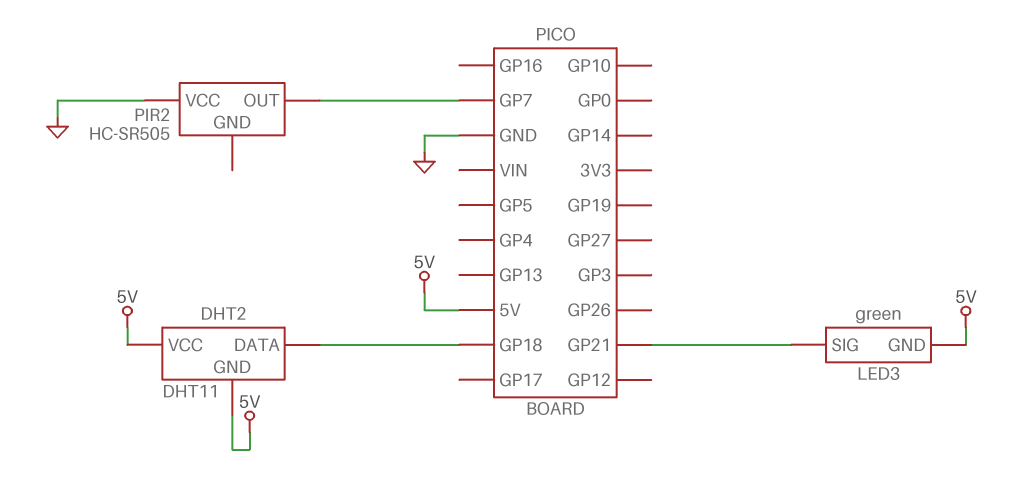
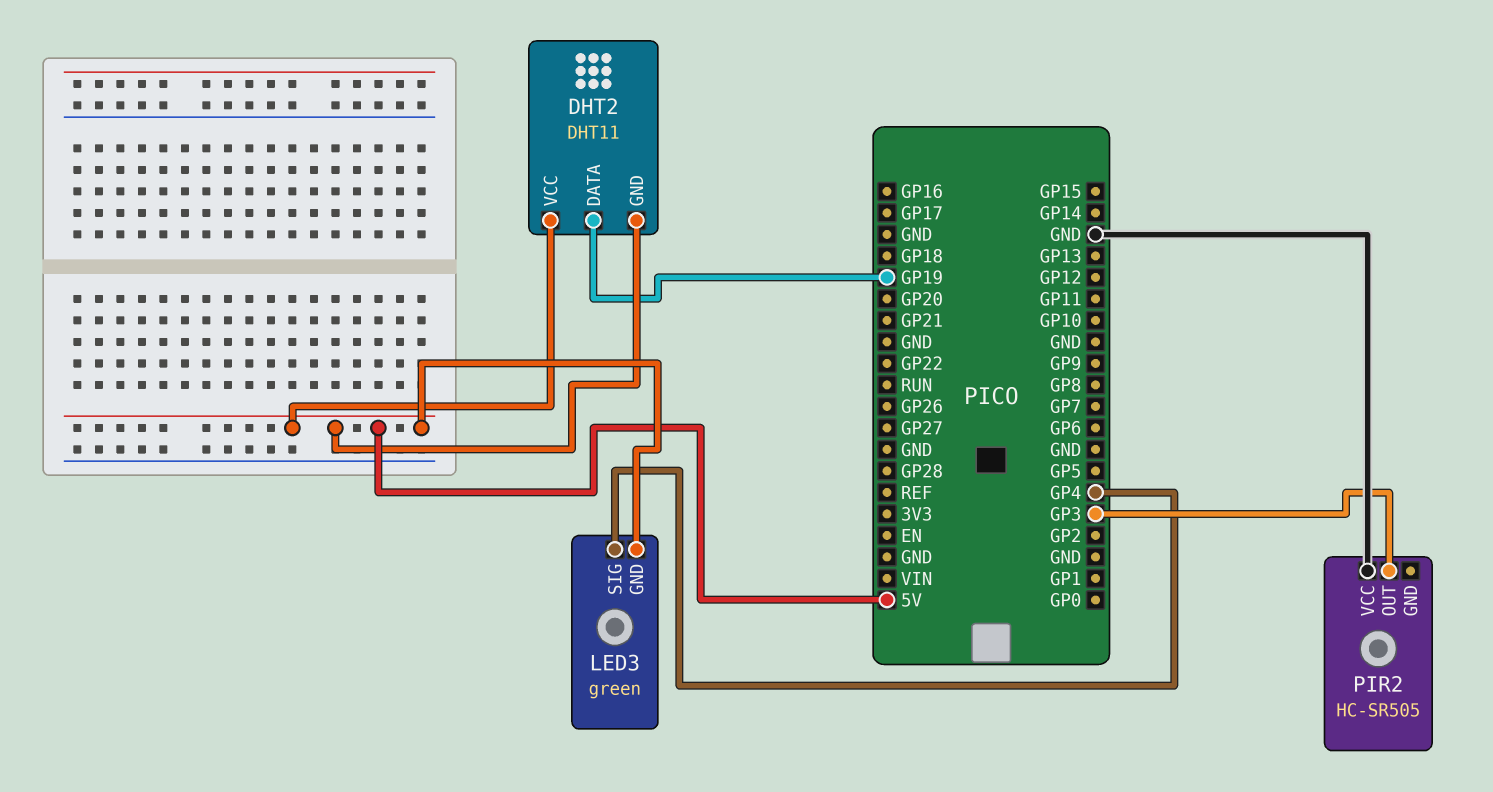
DHT2 pin DATA: GP18 -> GP19
LED3 pin SIG: GP21 -> GP4
PIR2 pin OUT: GP7 -> GP3

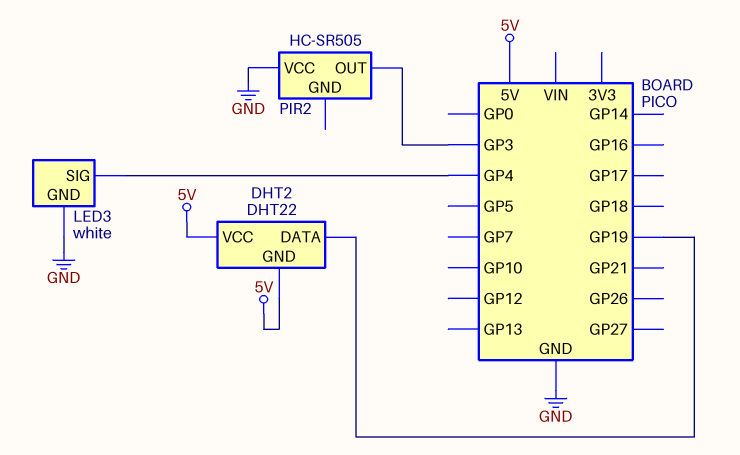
DHT2: DHT11 -> DHT22
LED3: green -> white
LED3 pin GND: 5V -> GND

